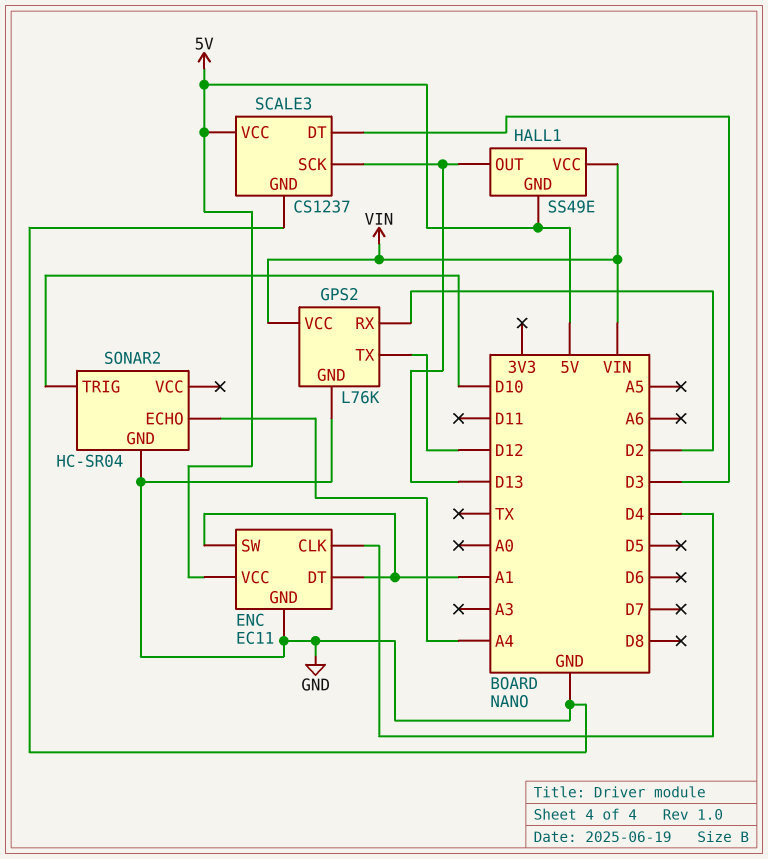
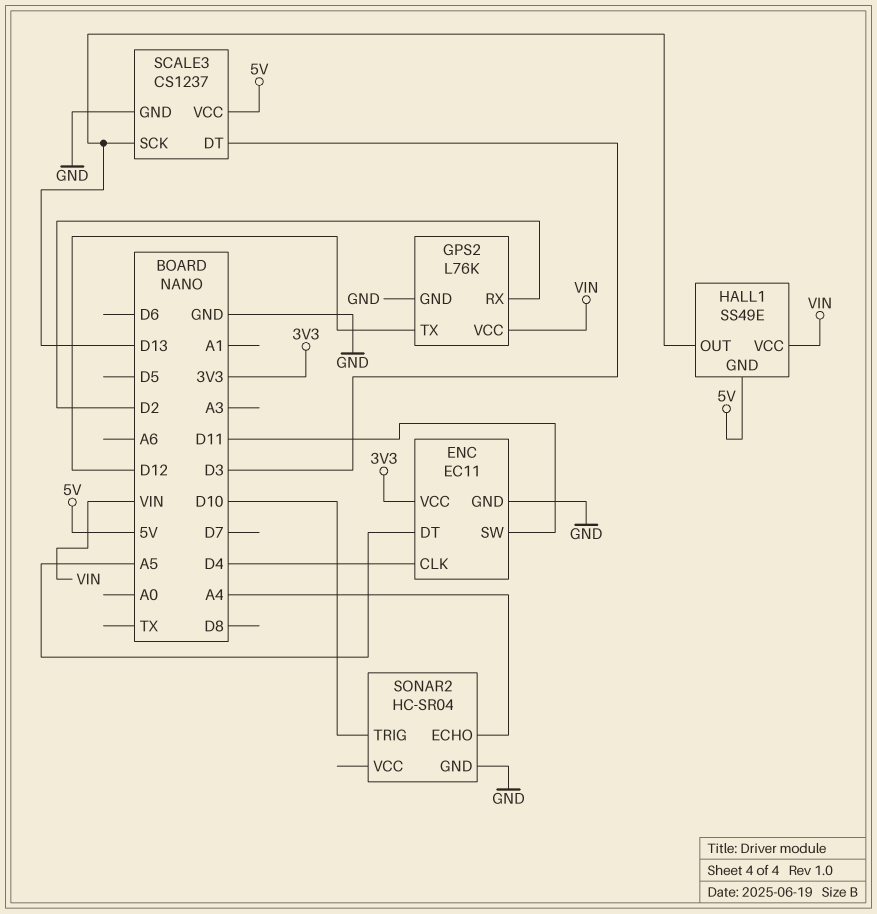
ENC pin DT: A1 -> A5
ENC pin SW: A1 -> D11
ENC pin VCC: 5V -> 3V3

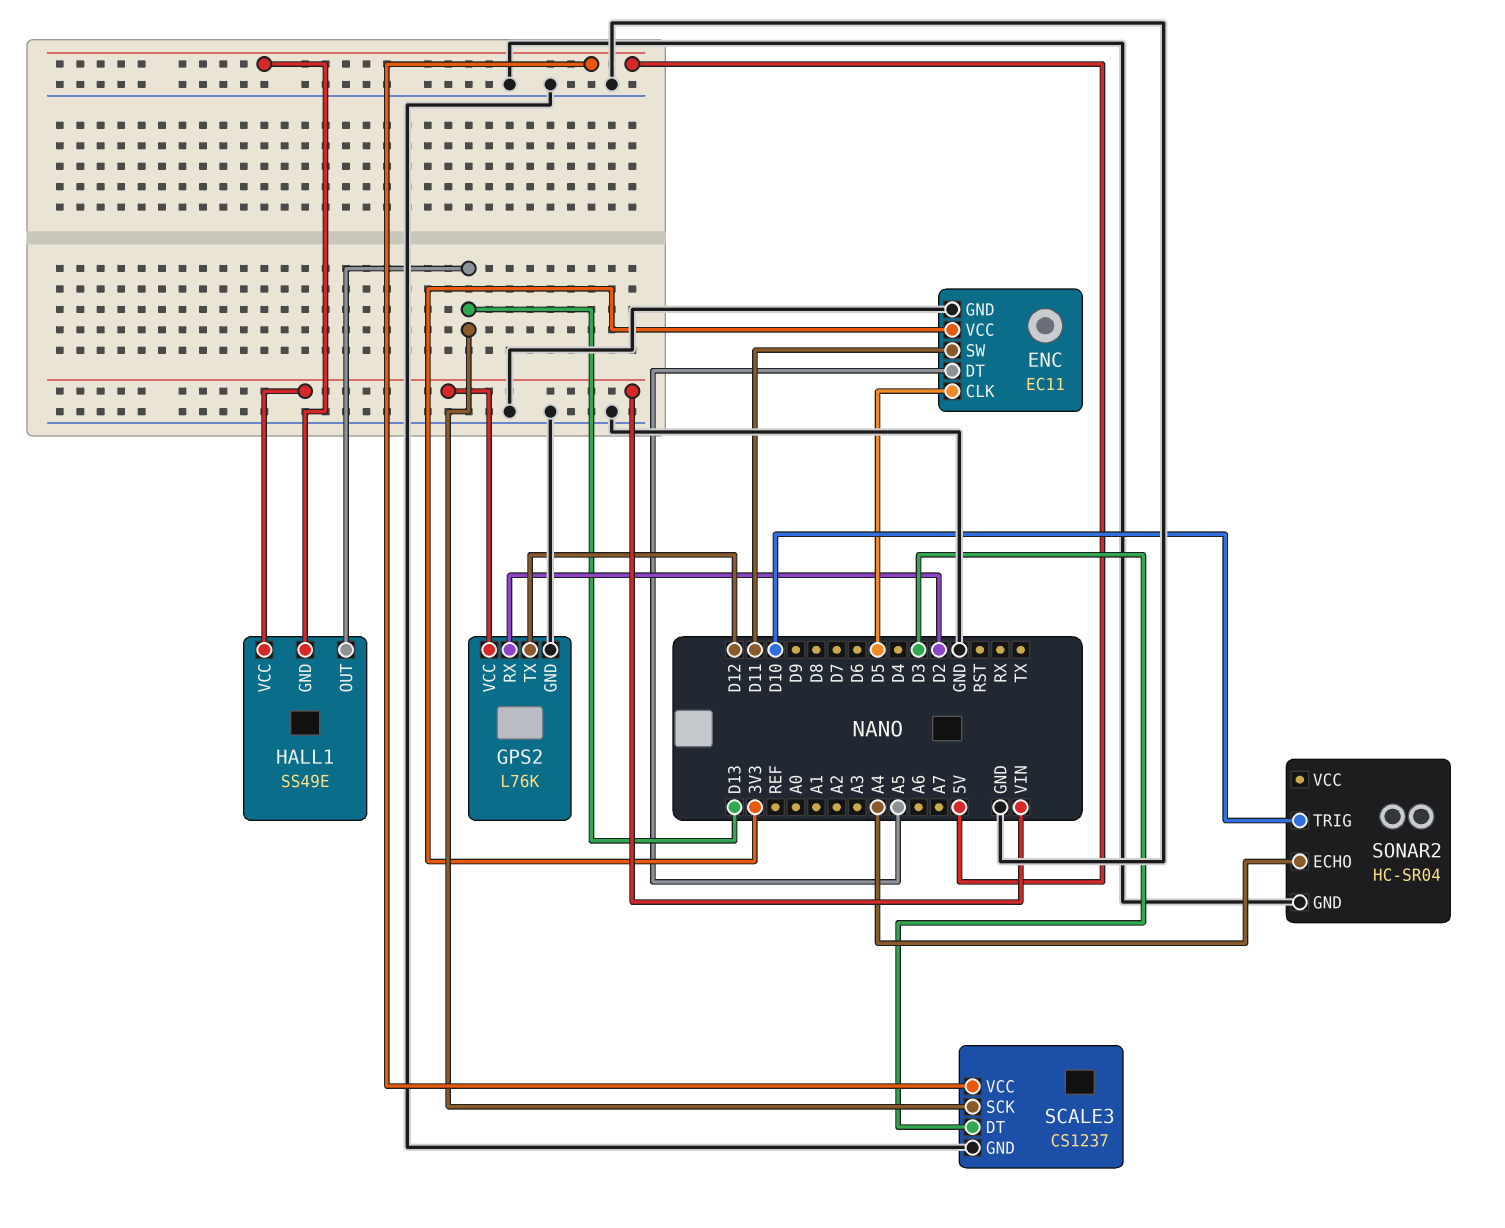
ENC pin CLK: D4 -> D5

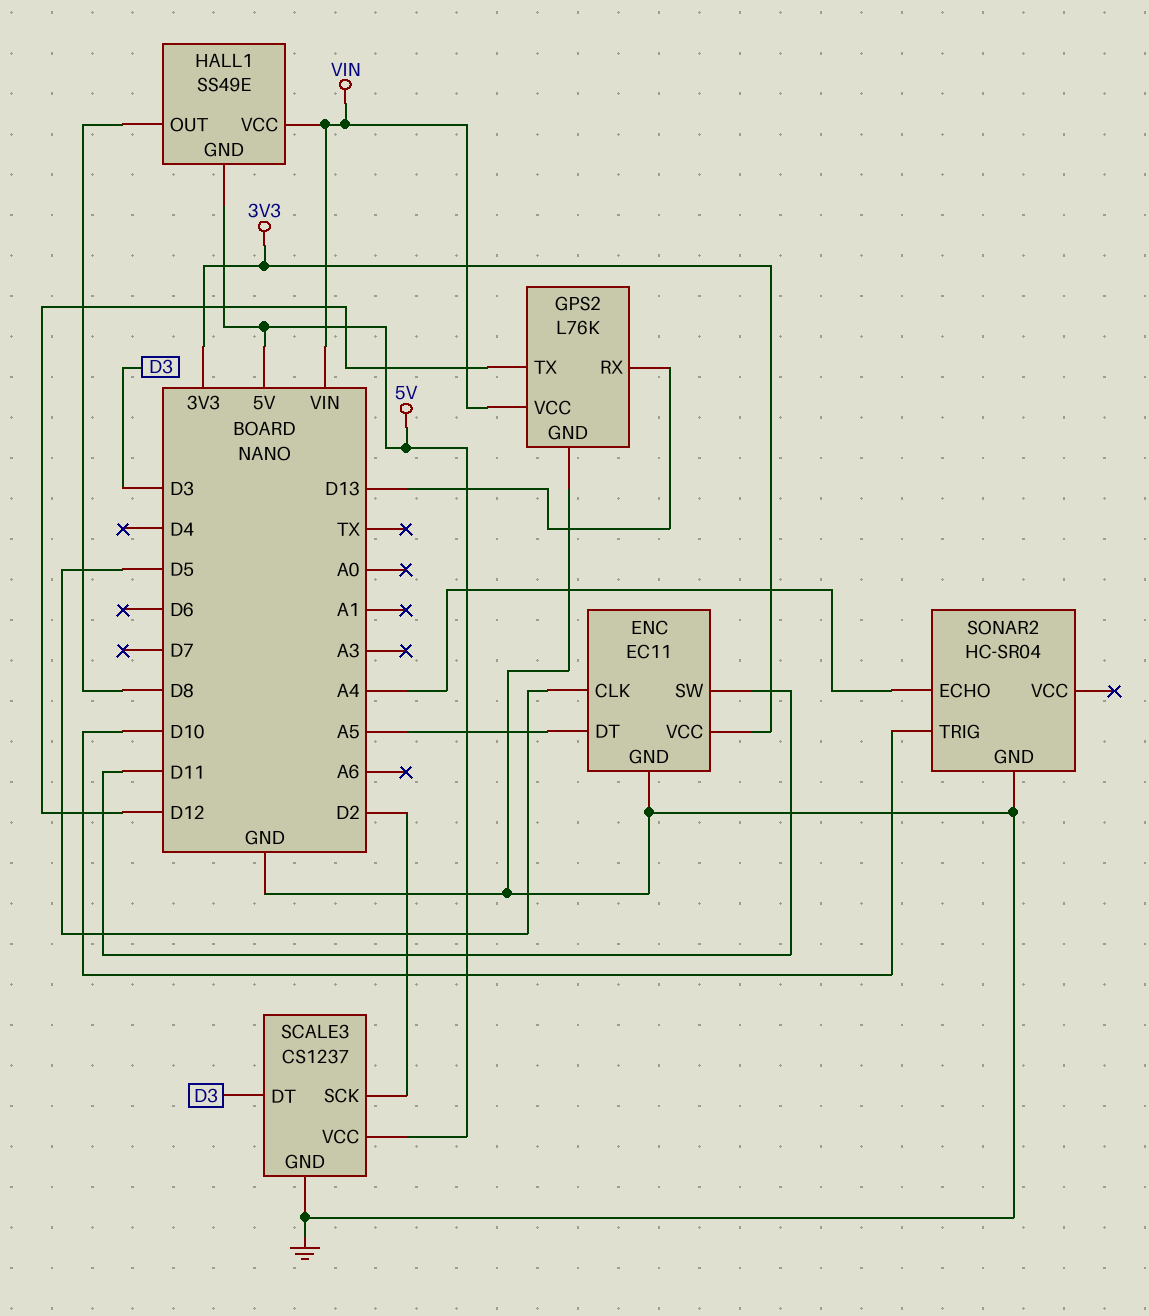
GPS2 pin RX: D2 -> D13
HALL1 pin OUT: D13 -> D8
SCALE3 pin SCK: D13 -> D2

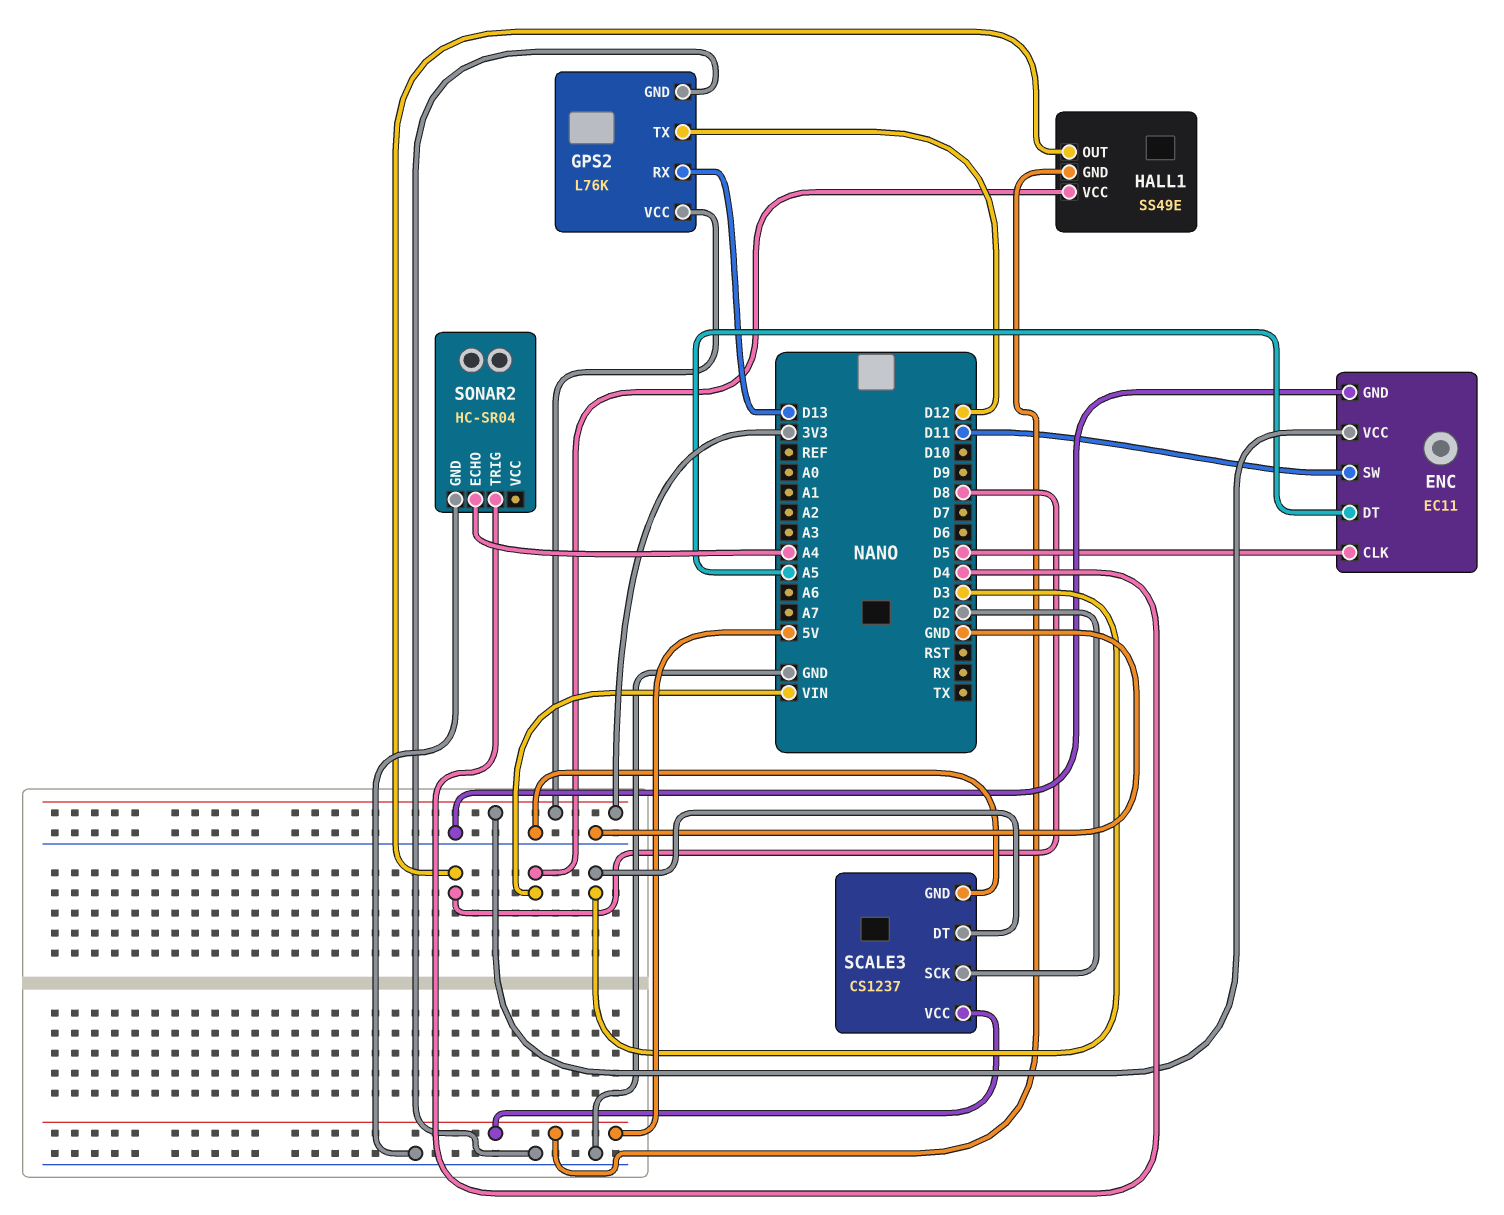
GPS2 pin VCC: VIN -> 3V3
SONAR2 pin TRIG: D10 -> D4

